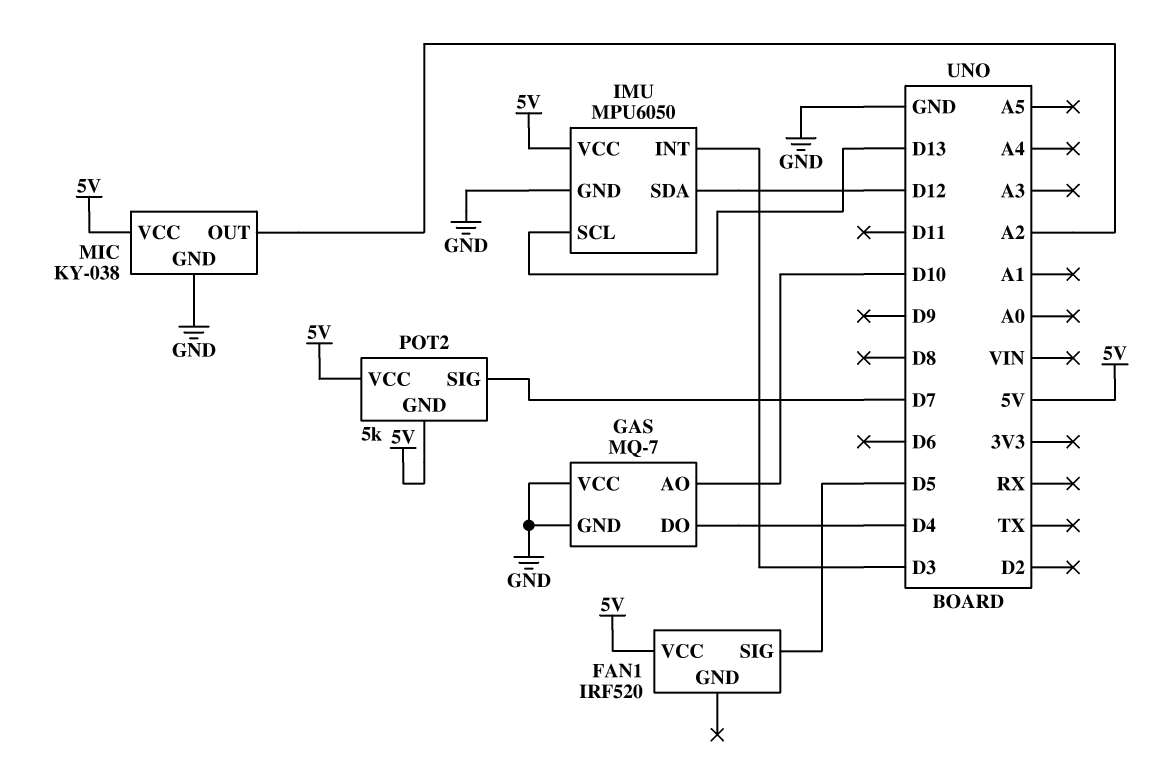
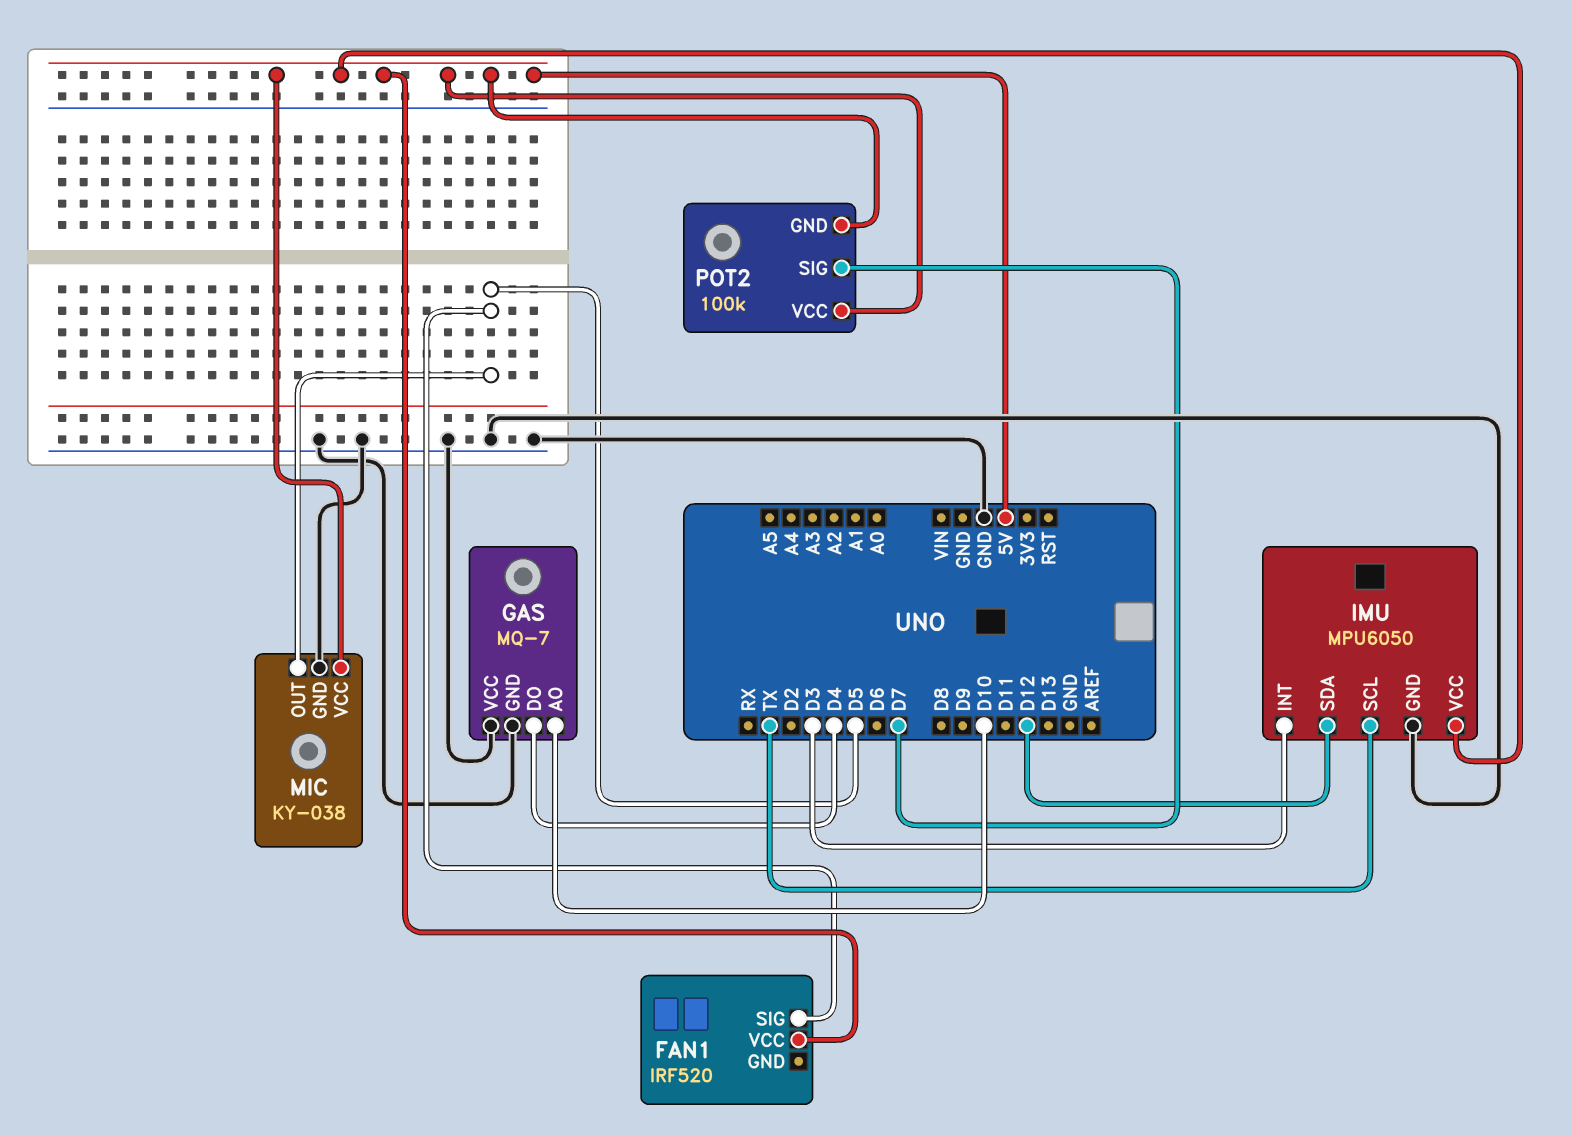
IMU pin SCL: D13 -> TX
MIC pin OUT: A2 -> D5
POT2: 5k -> 100k

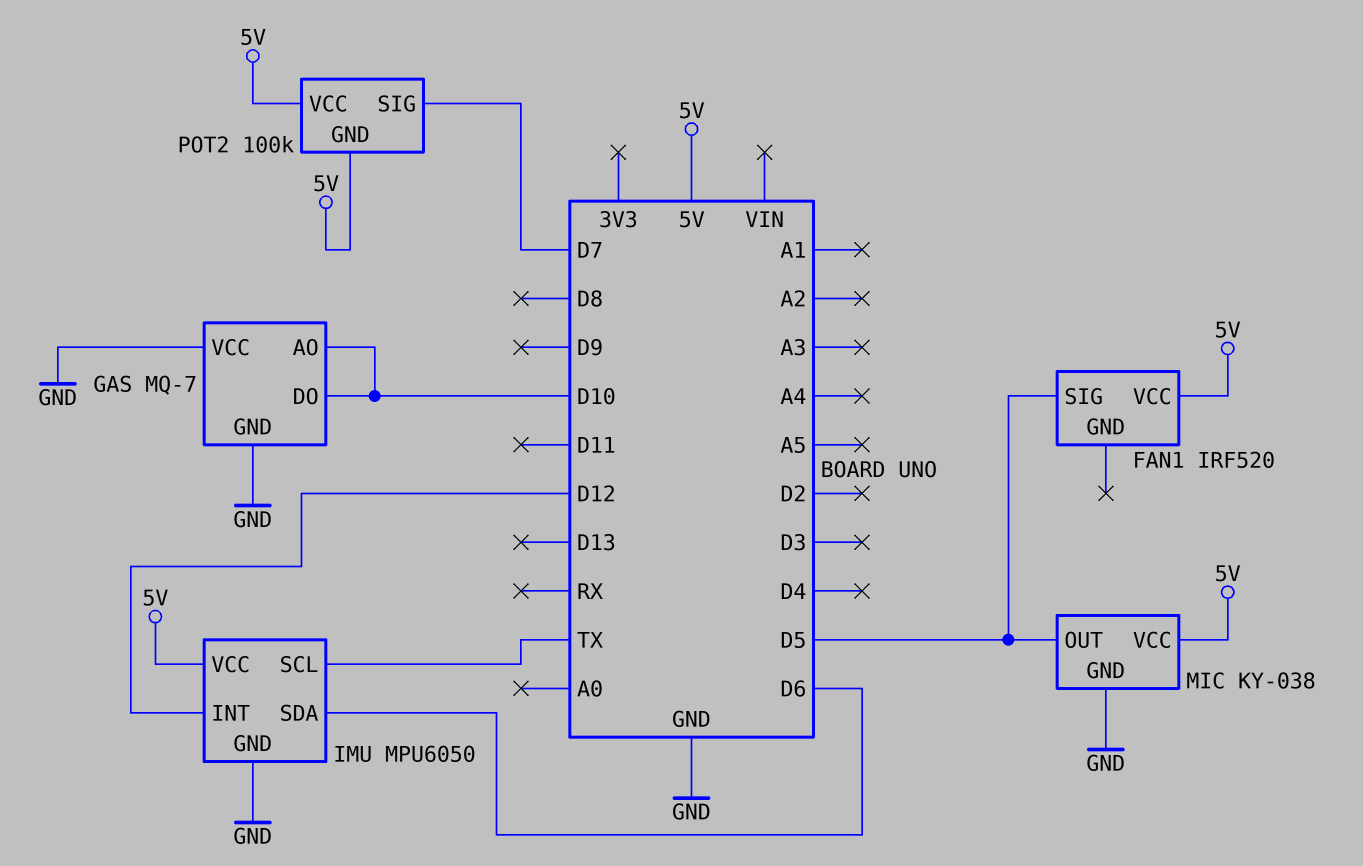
GAS pin DO: D4 -> D10
IMU pin INT: D3 -> D12
IMU pin SDA: D12 -> D6

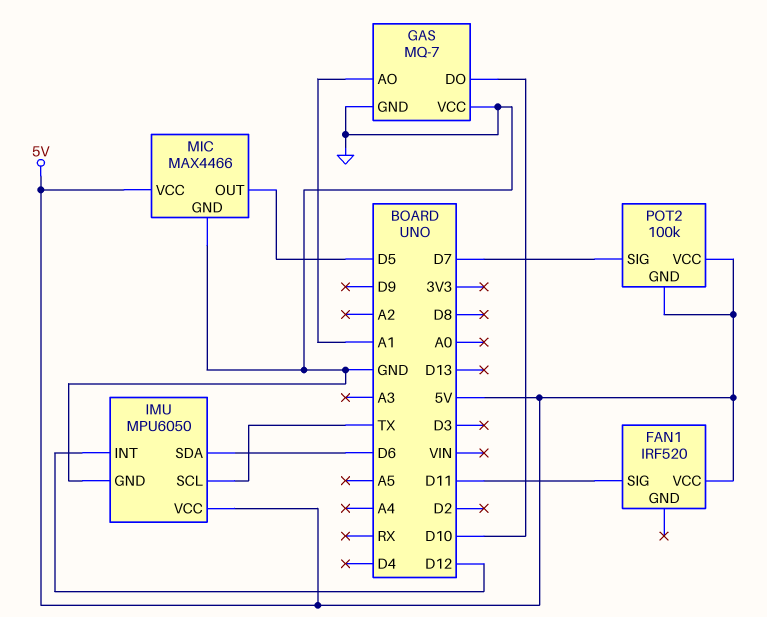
FAN1 pin SIG: D5 -> D11
GAS pin AO: D10 -> A1
MIC: KY-038 -> MAX4466

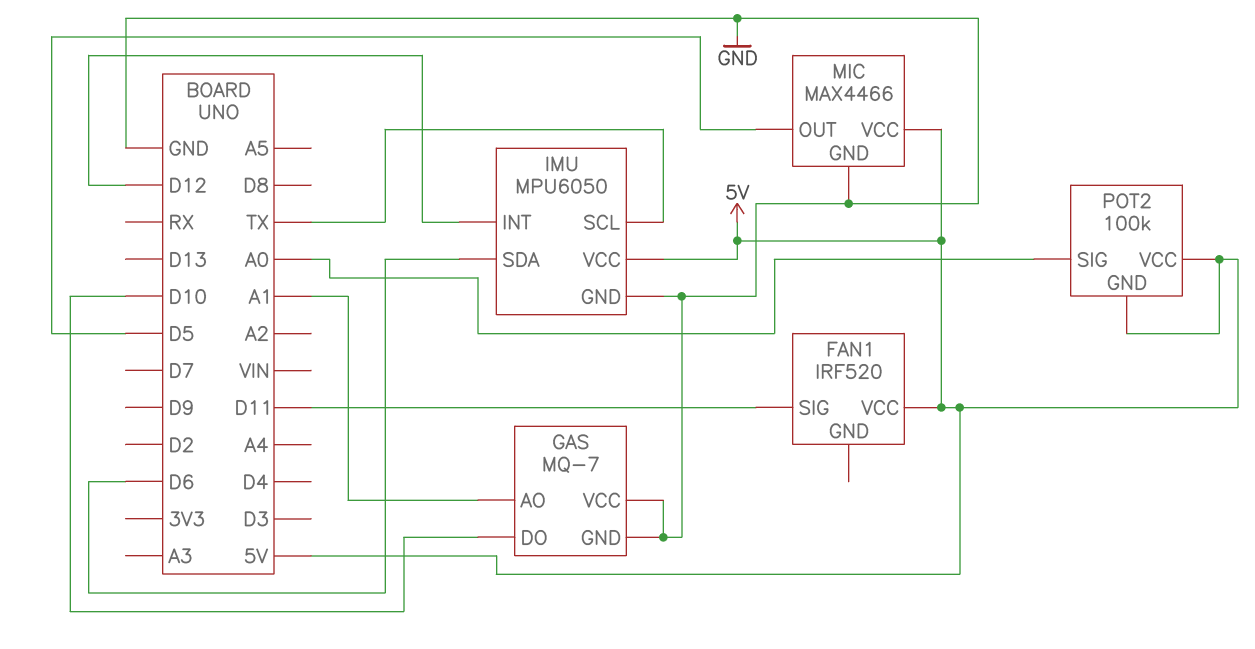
POT2 pin SIG: D7 -> A0

